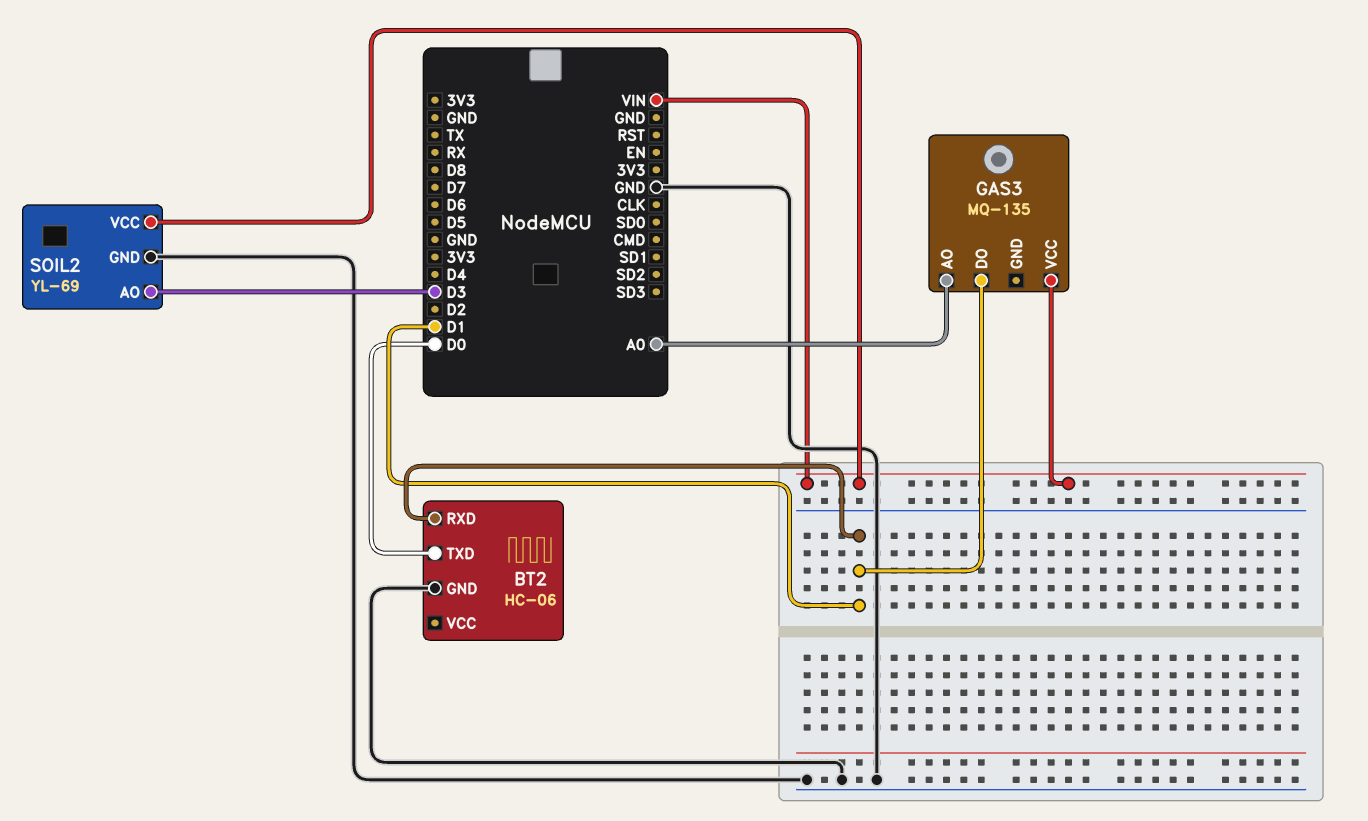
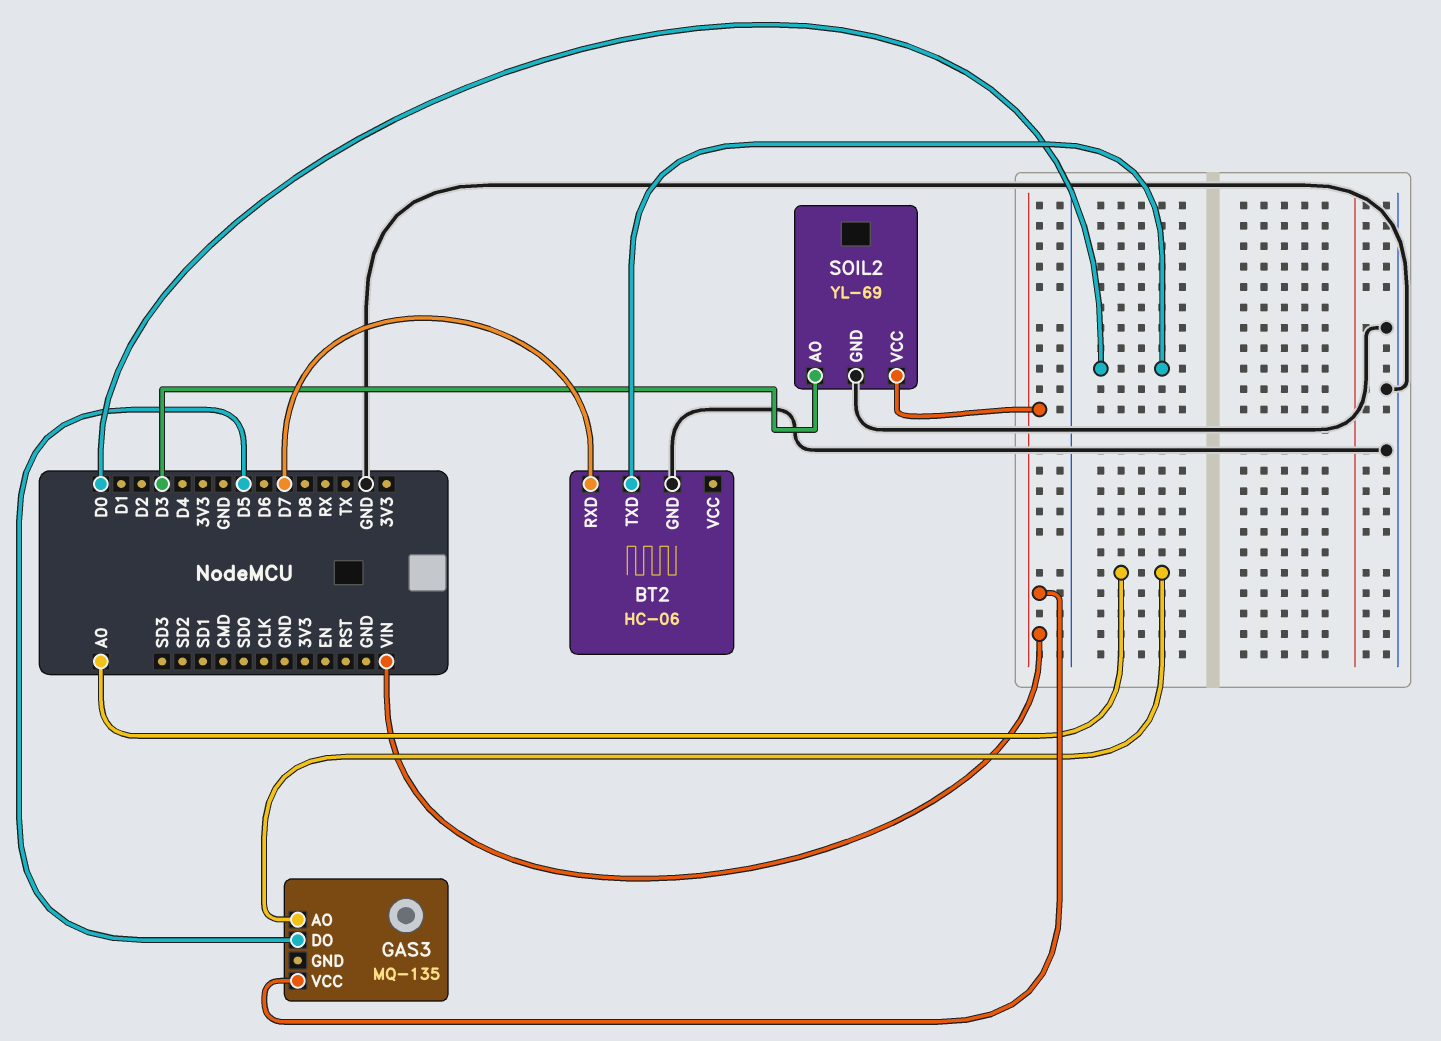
BT2 pin RXD: D1 -> D7
GAS3 pin DO: D1 -> D5

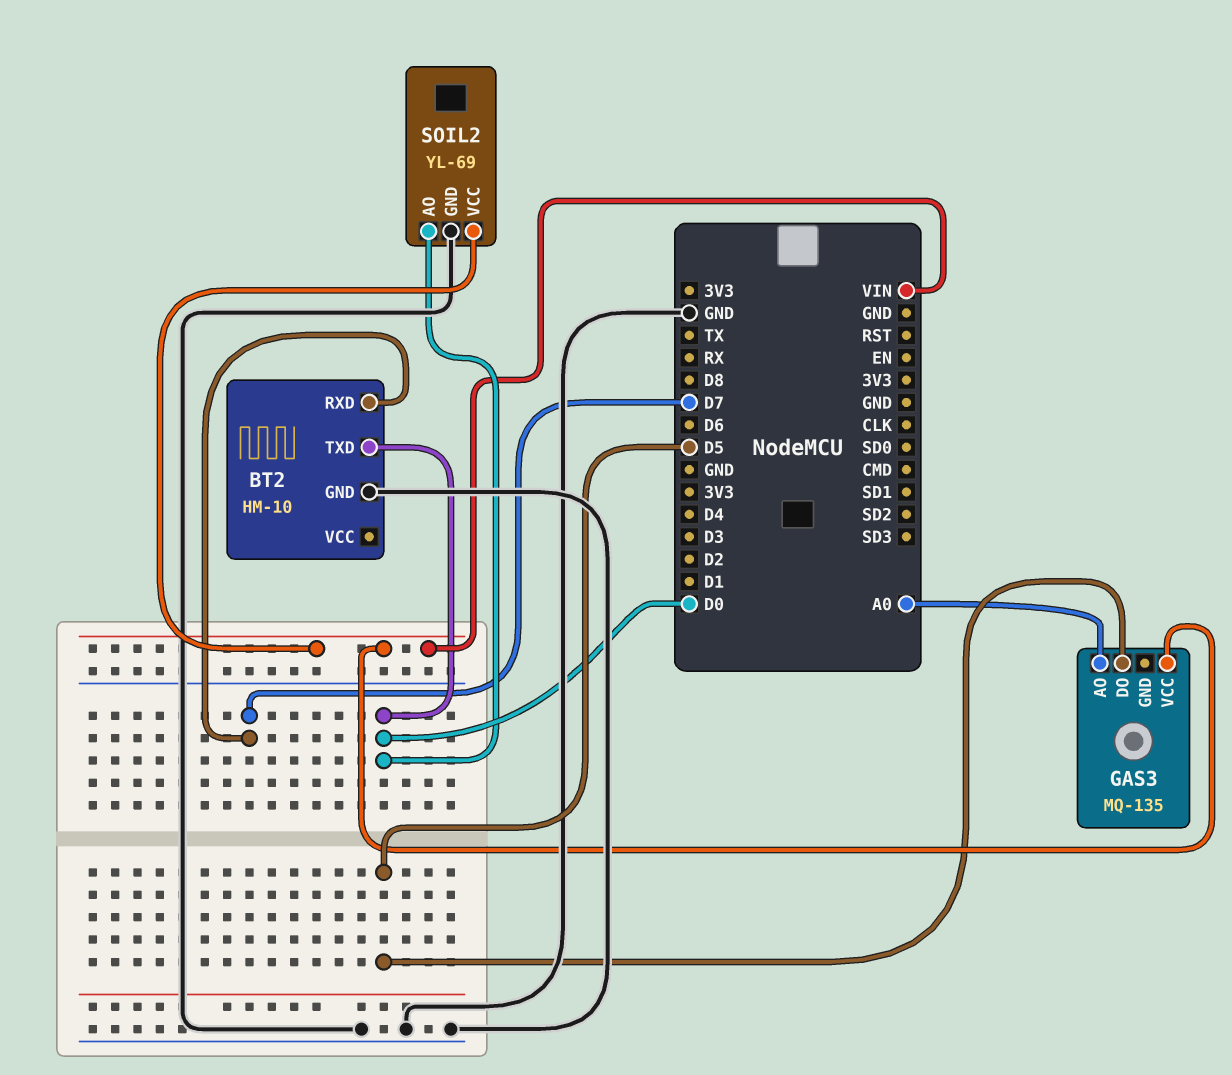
BT2: HC-06 -> HM-10
SOIL2 pin AO: D3 -> D0

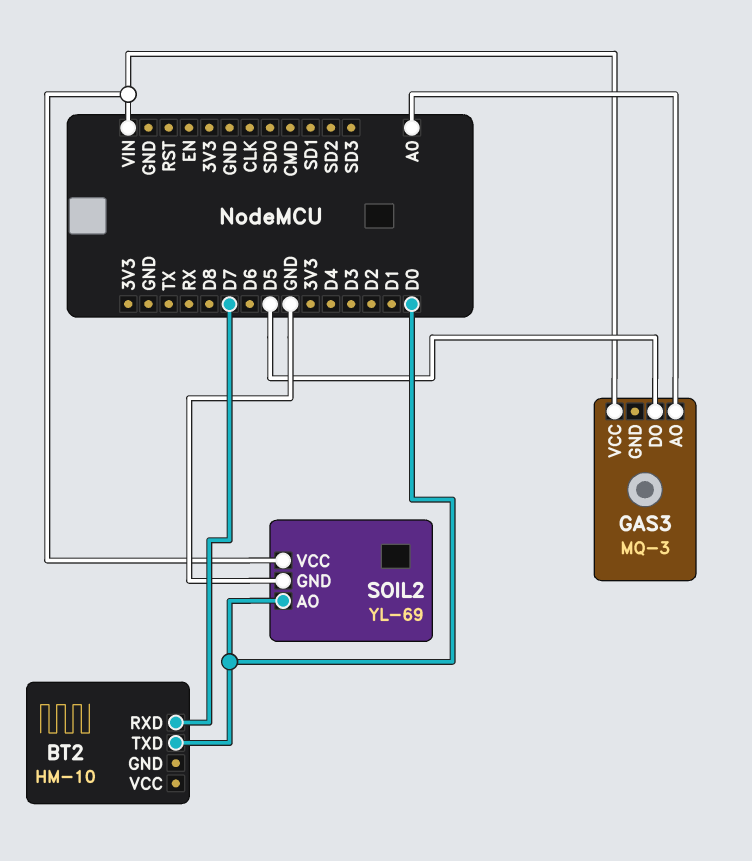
BT2 pin GND: GND -> none
GAS3: MQ-135 -> MQ-3

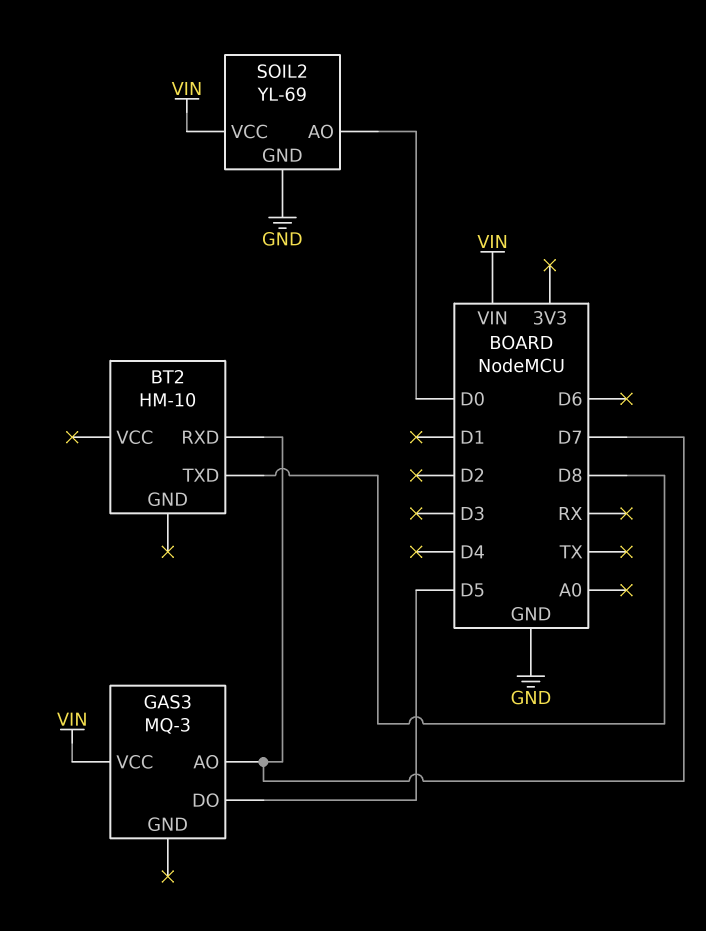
BT2 pin TXD: D0 -> D8
GAS3 pin AO: A0 -> D7

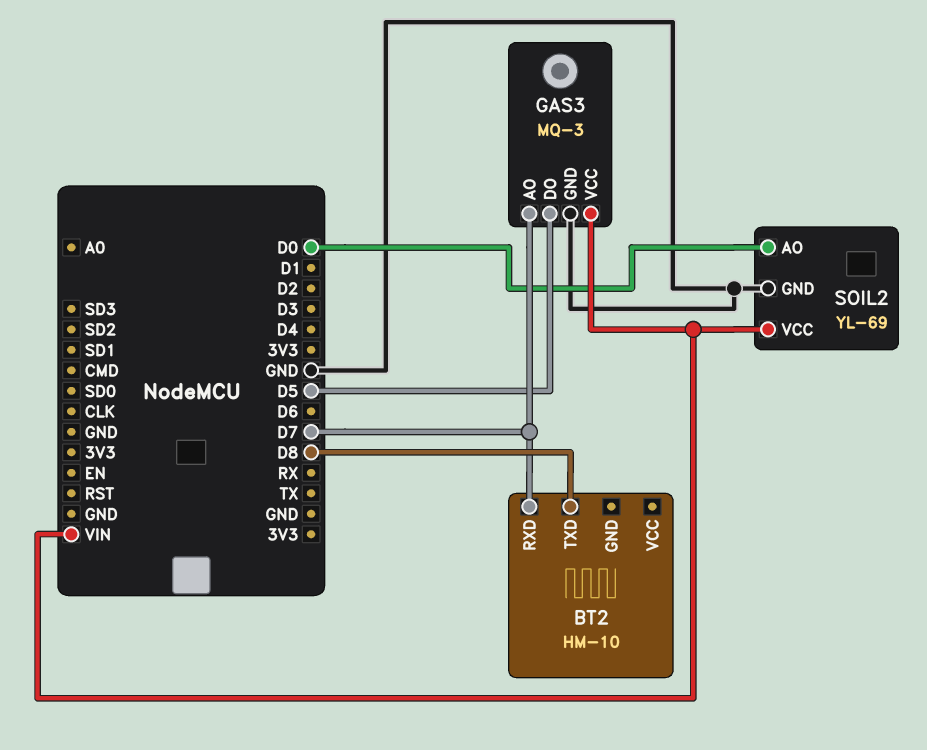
GAS3 pin GND: none -> GND

